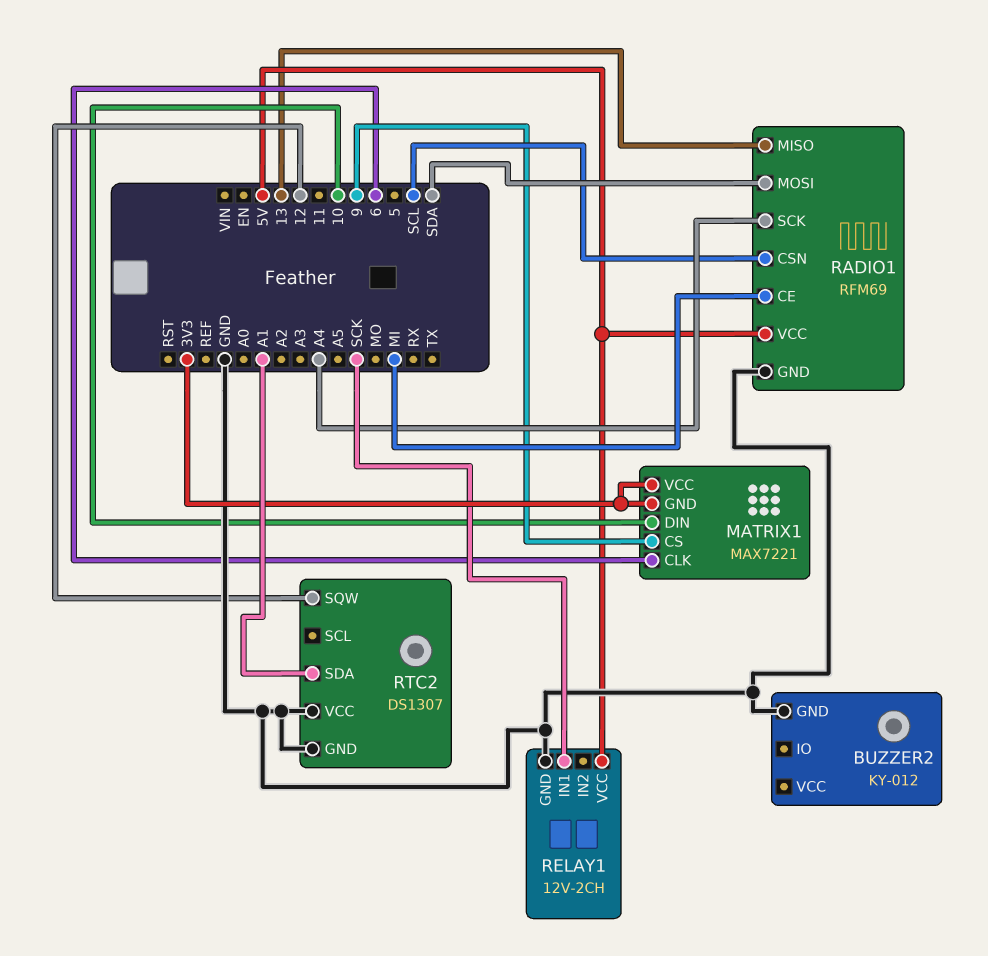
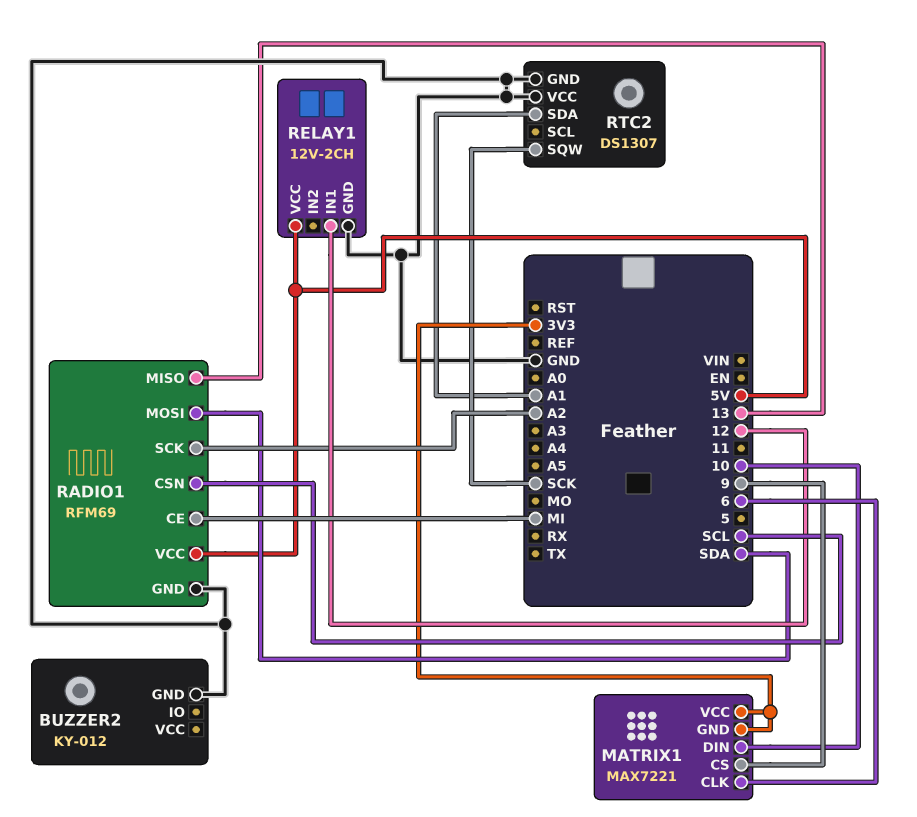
RADIO1 pin SCK: A4 -> A2
RELAY1 pin IN1: SCK -> 12
RTC2 pin SQW: 12 -> SCK

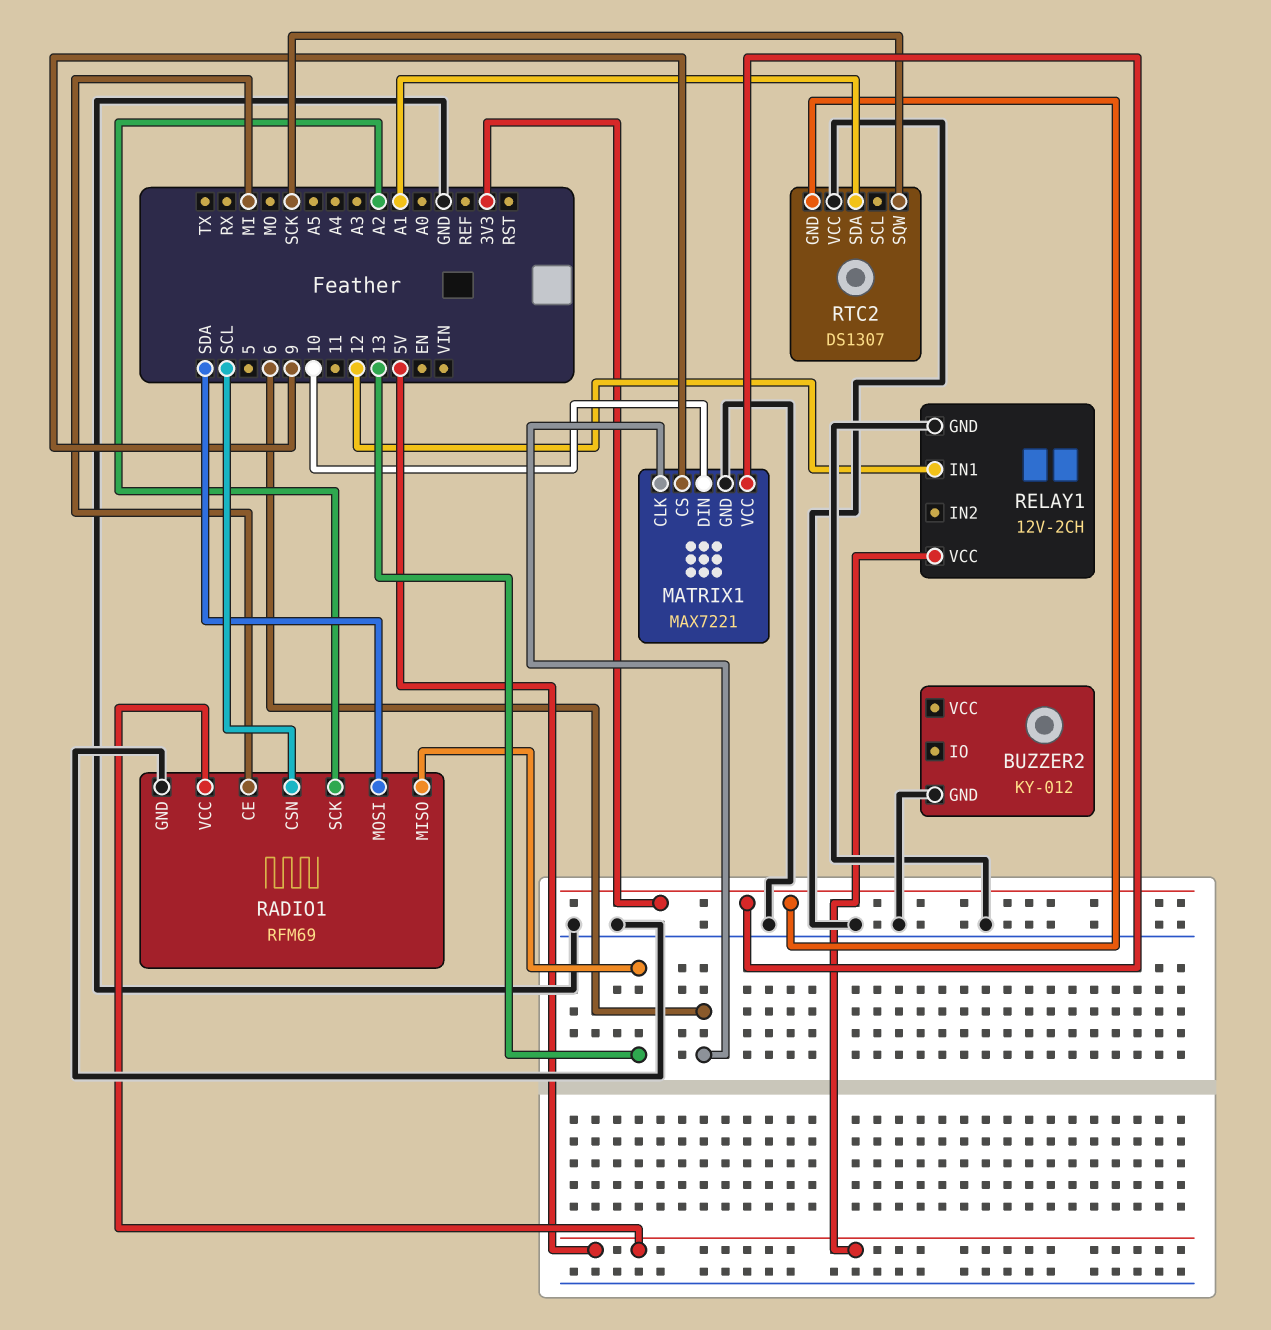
MATRIX1 pin GND: 3V3 -> GND
RTC2 pin GND: GND -> 3V3

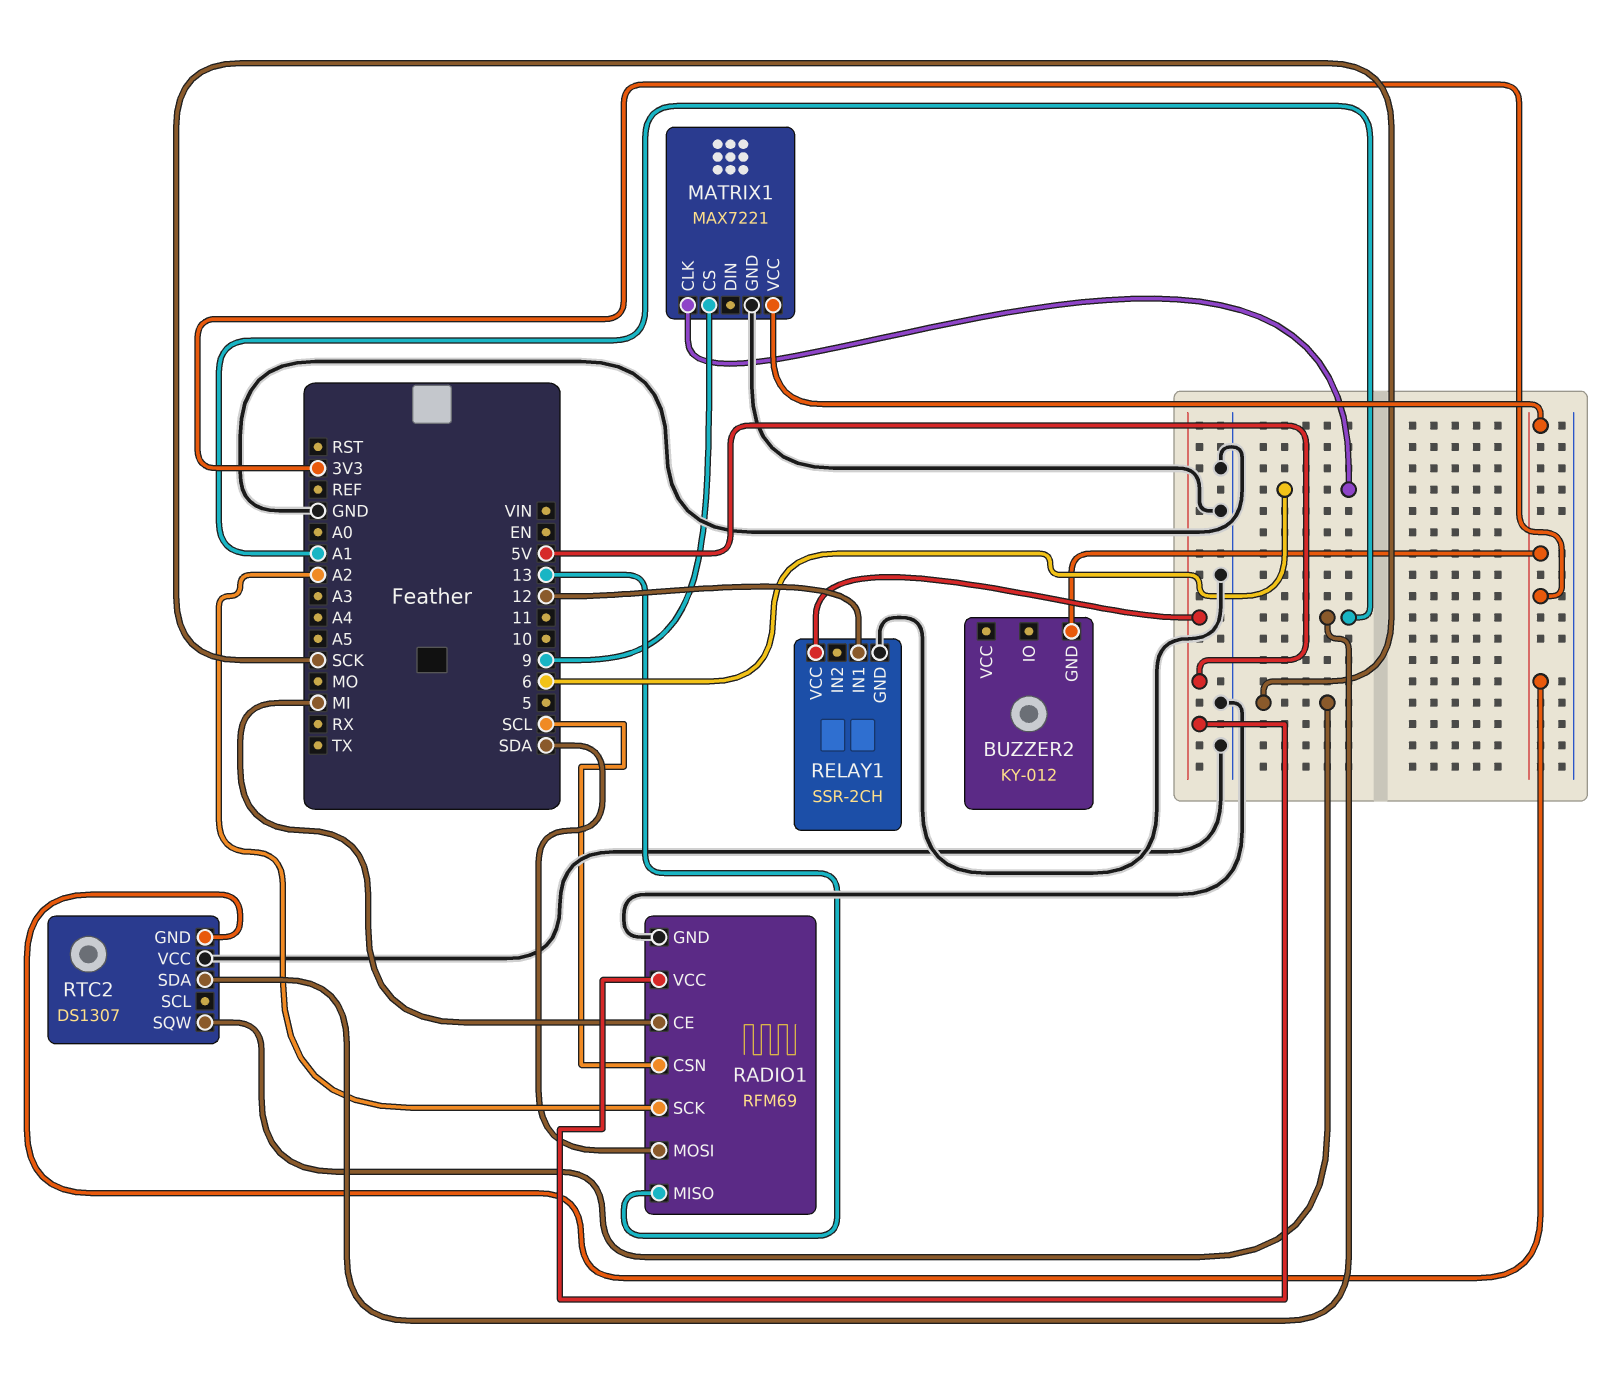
BUZZER2 pin GND: GND -> 3V3
MATRIX1 pin DIN: 10 -> none
RELAY1: 12V-2CH -> SSR-2CH

